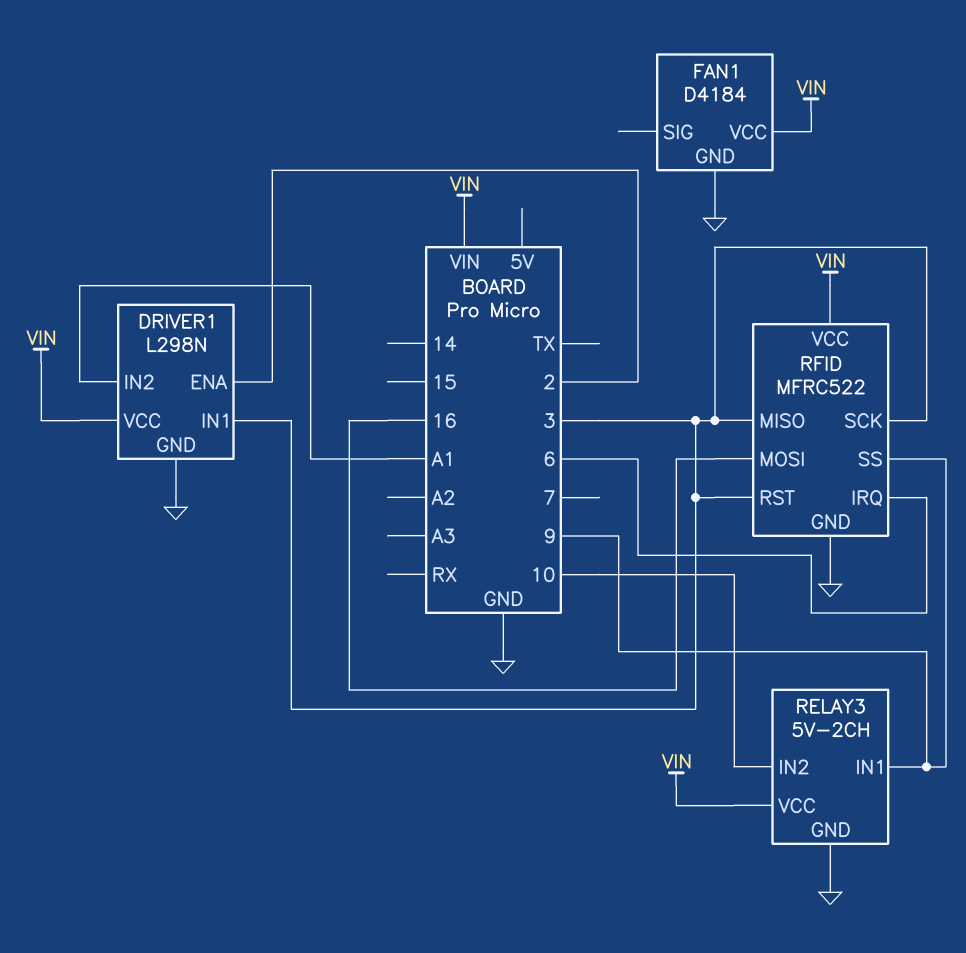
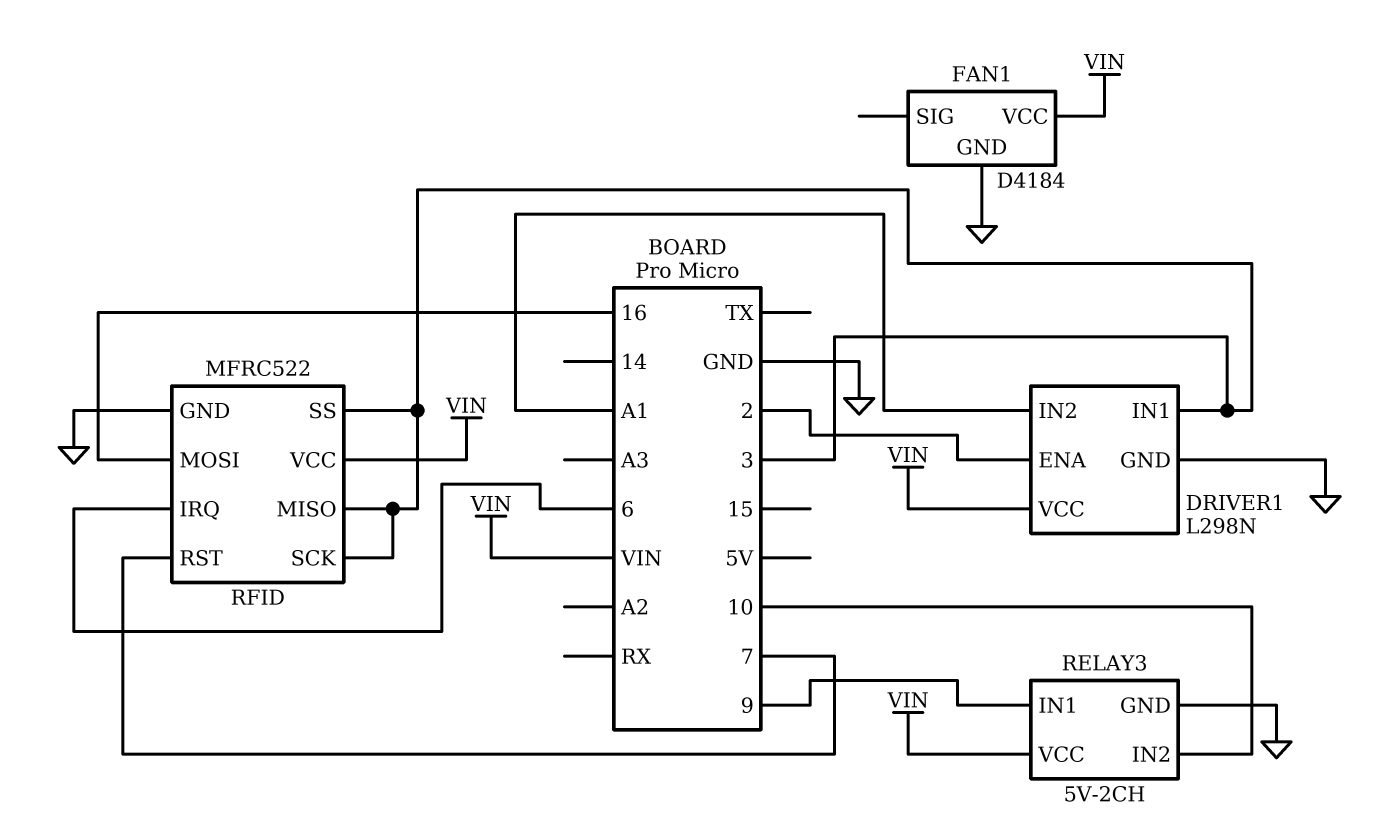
RFID pin RST: 3 -> 7
RFID pin SS: 9 -> 3

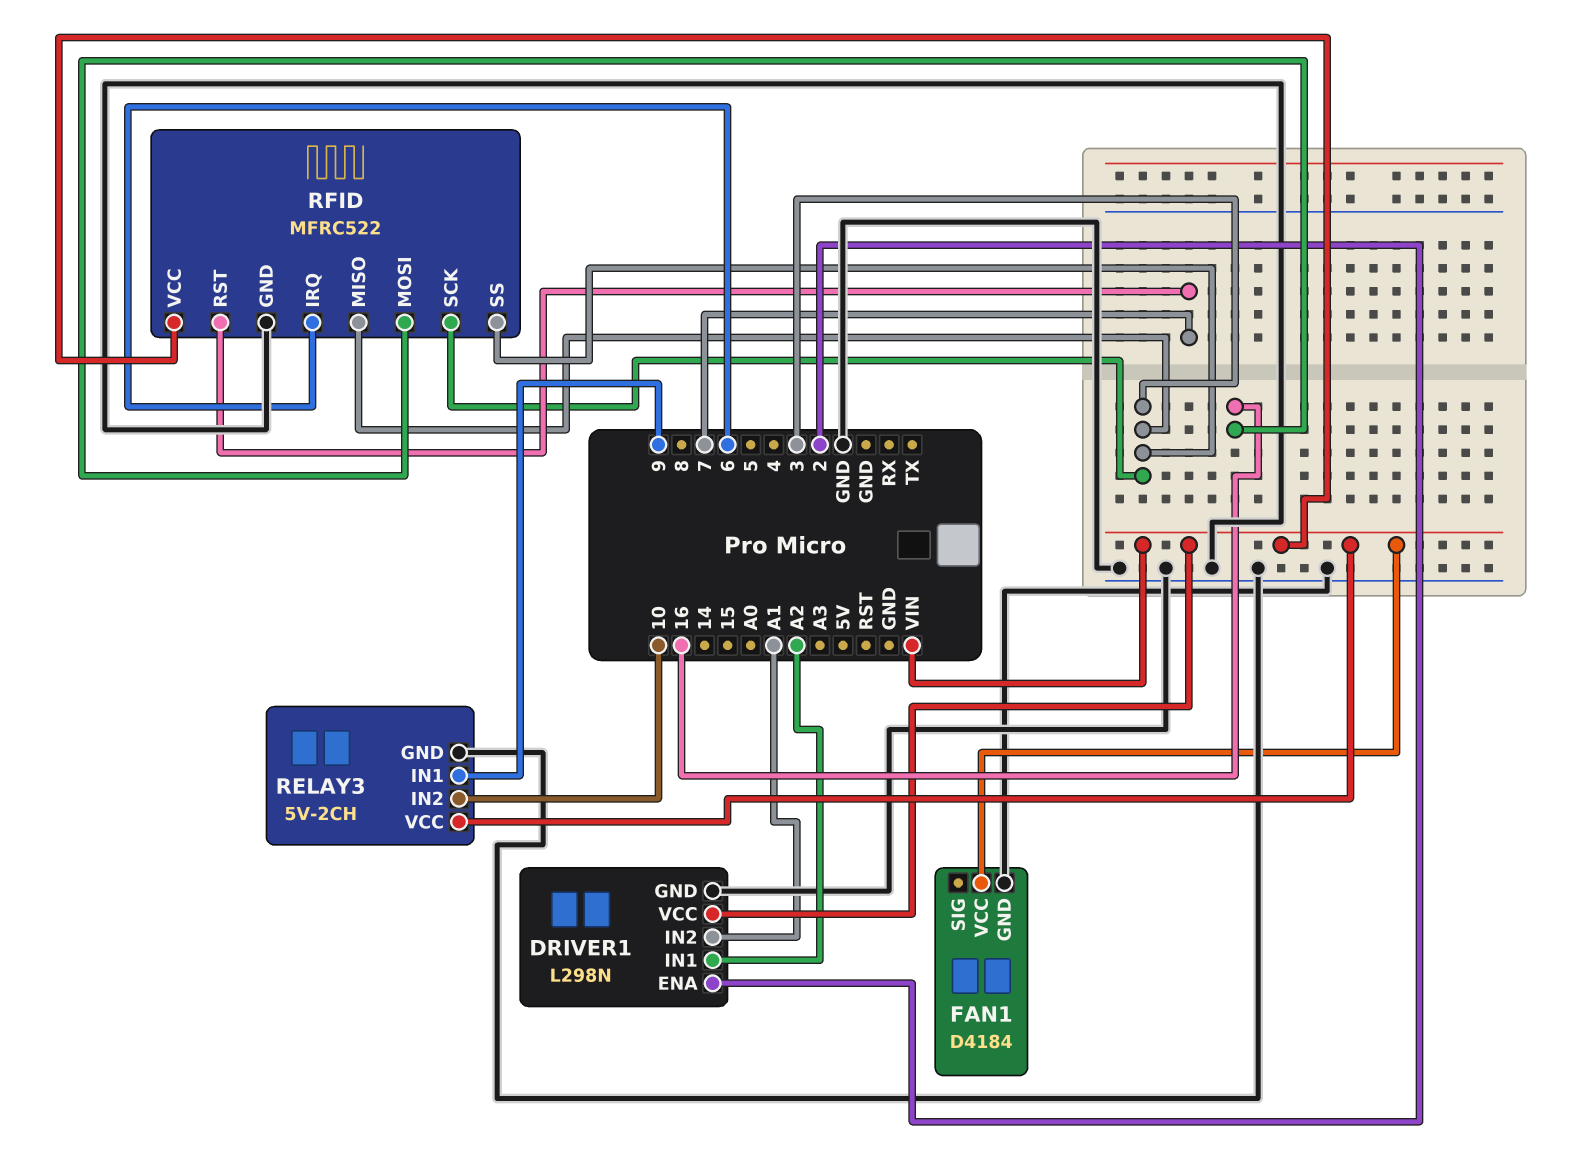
DRIVER1 pin IN1: 3 -> A2

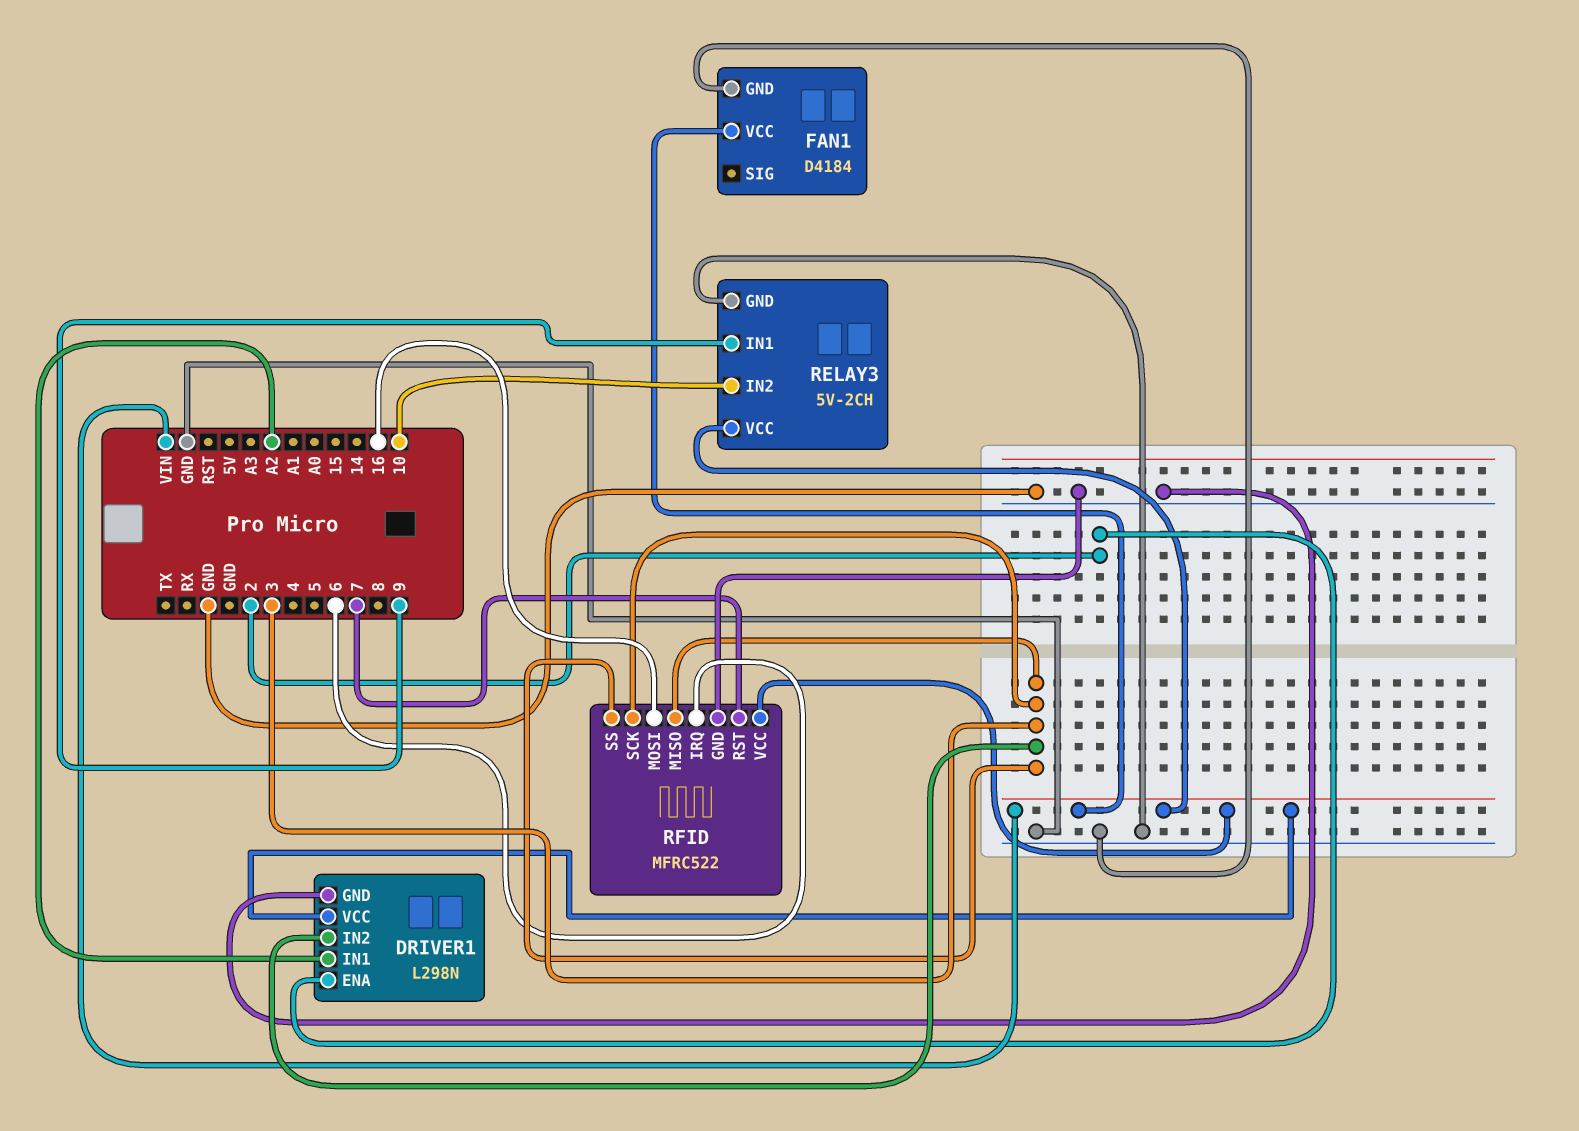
DRIVER1 pin IN2: A1 -> 3

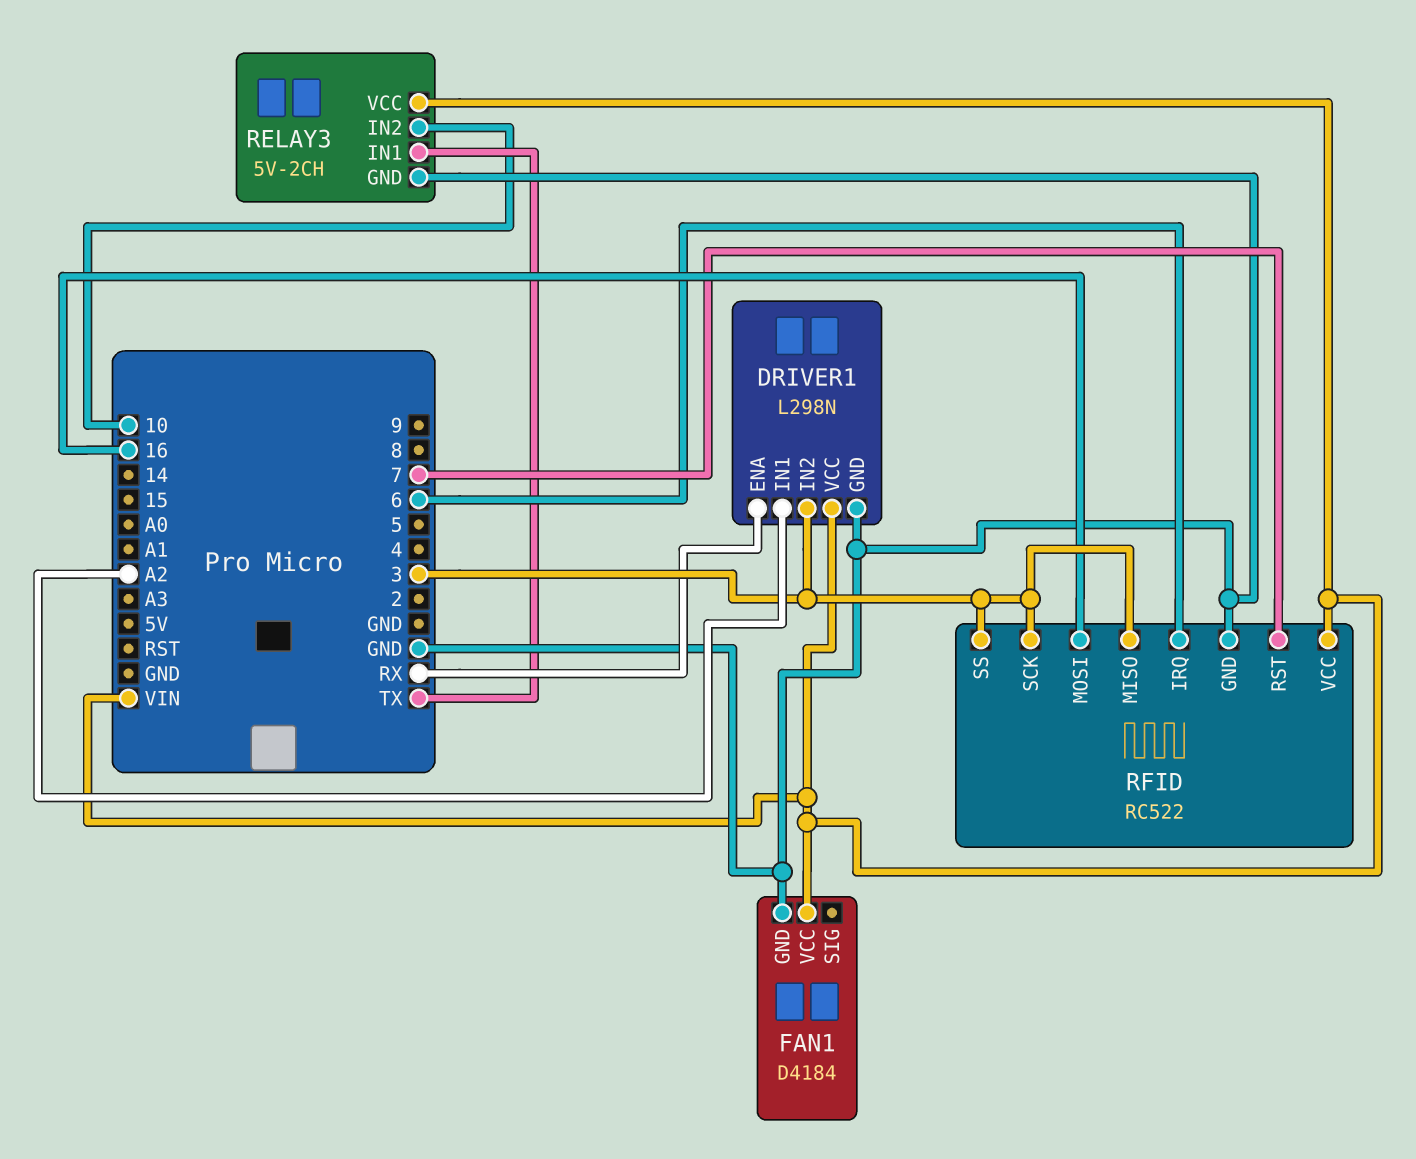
DRIVER1 pin ENA: 2 -> RX
RELAY3 pin IN1: 9 -> TX
RFID: MFRC522 -> RC522

